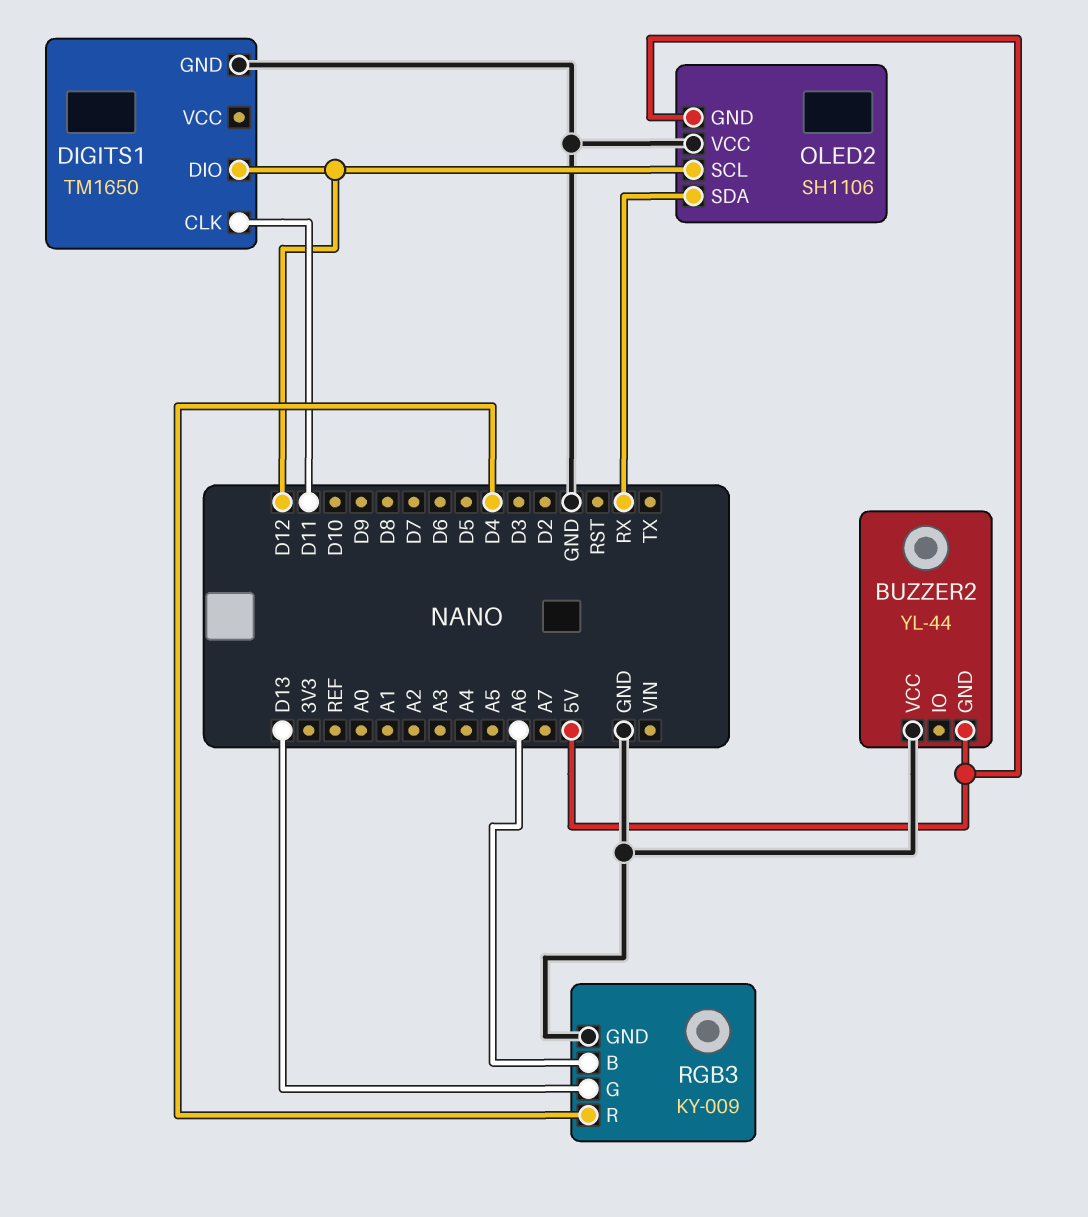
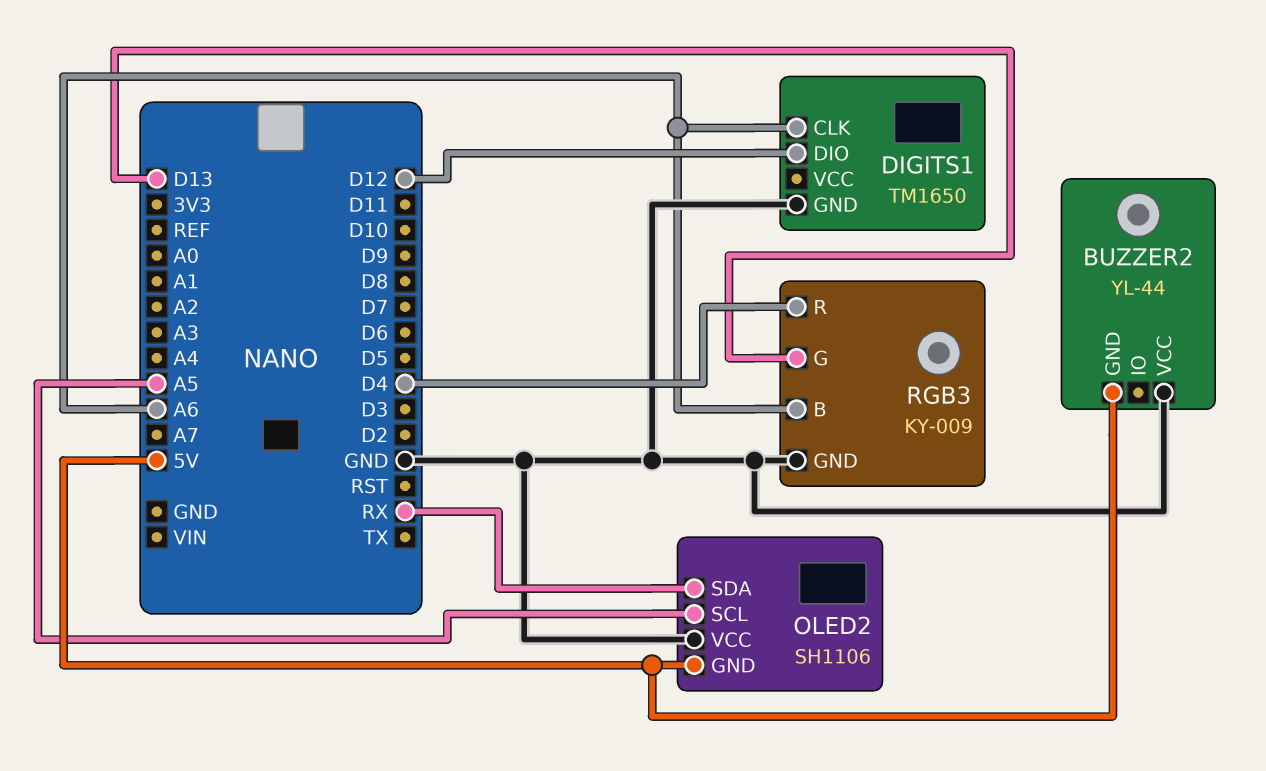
DIGITS1 pin CLK: D11 -> A6
OLED2 pin SCL: D12 -> A5

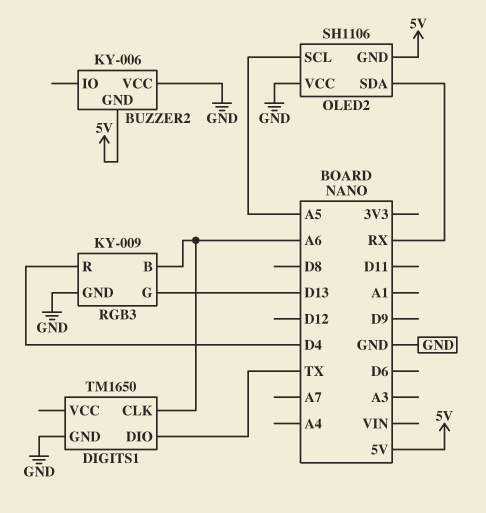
BUZZER2: YL-44 -> KY-006
DIGITS1 pin DIO: D12 -> TX

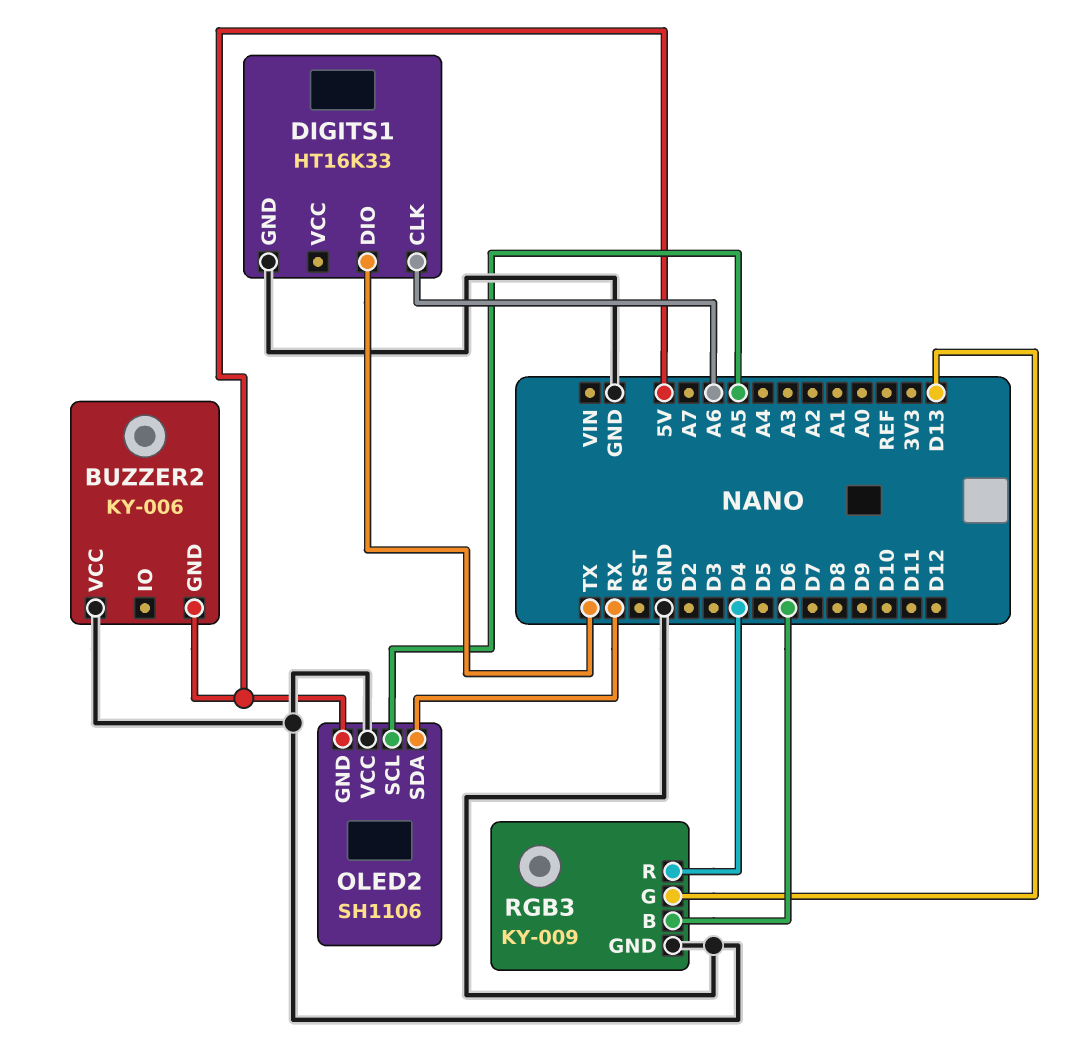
DIGITS1: TM1650 -> HT16K33
RGB3 pin B: A6 -> D6

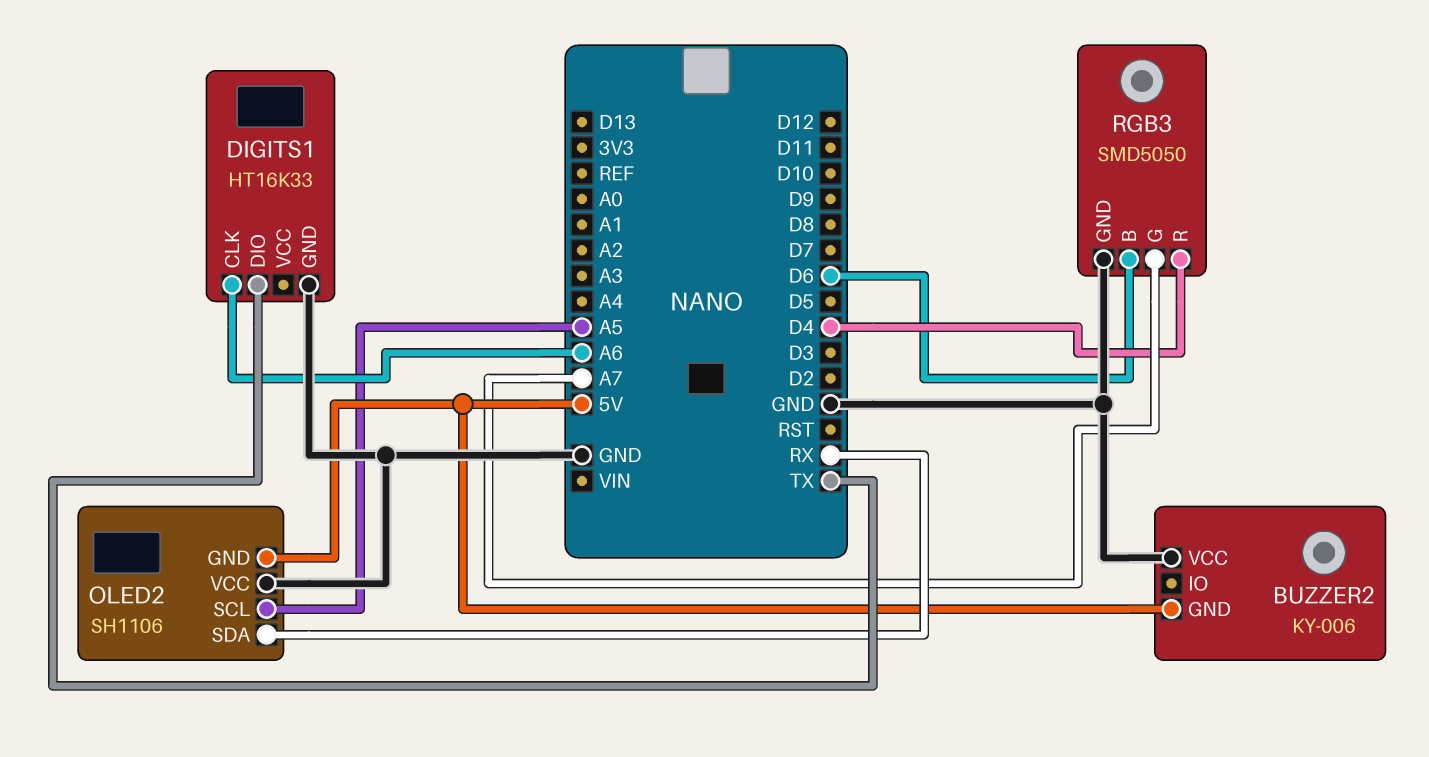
RGB3: KY-009 -> SMD5050
RGB3 pin G: D13 -> A7

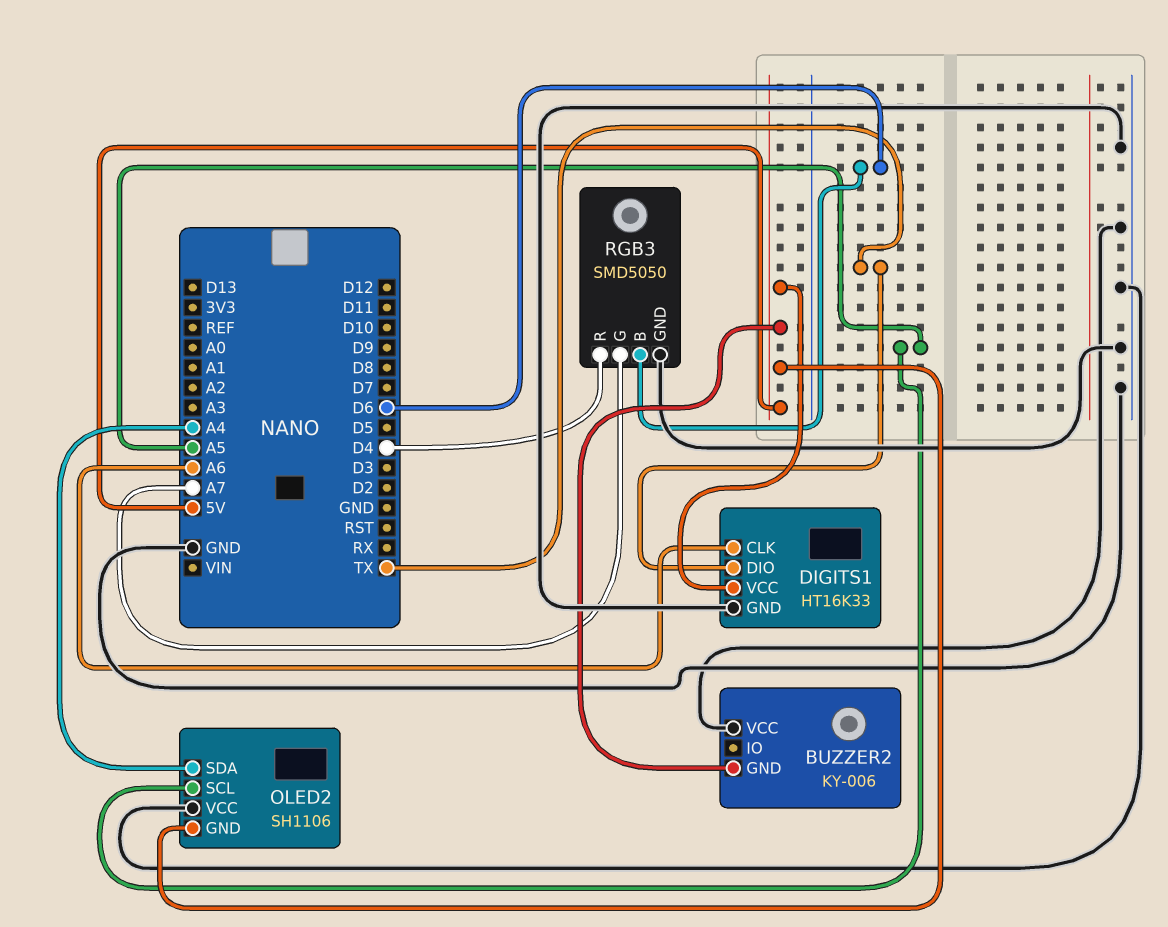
DIGITS1 pin VCC: none -> 5V
OLED2 pin SDA: RX -> A4

